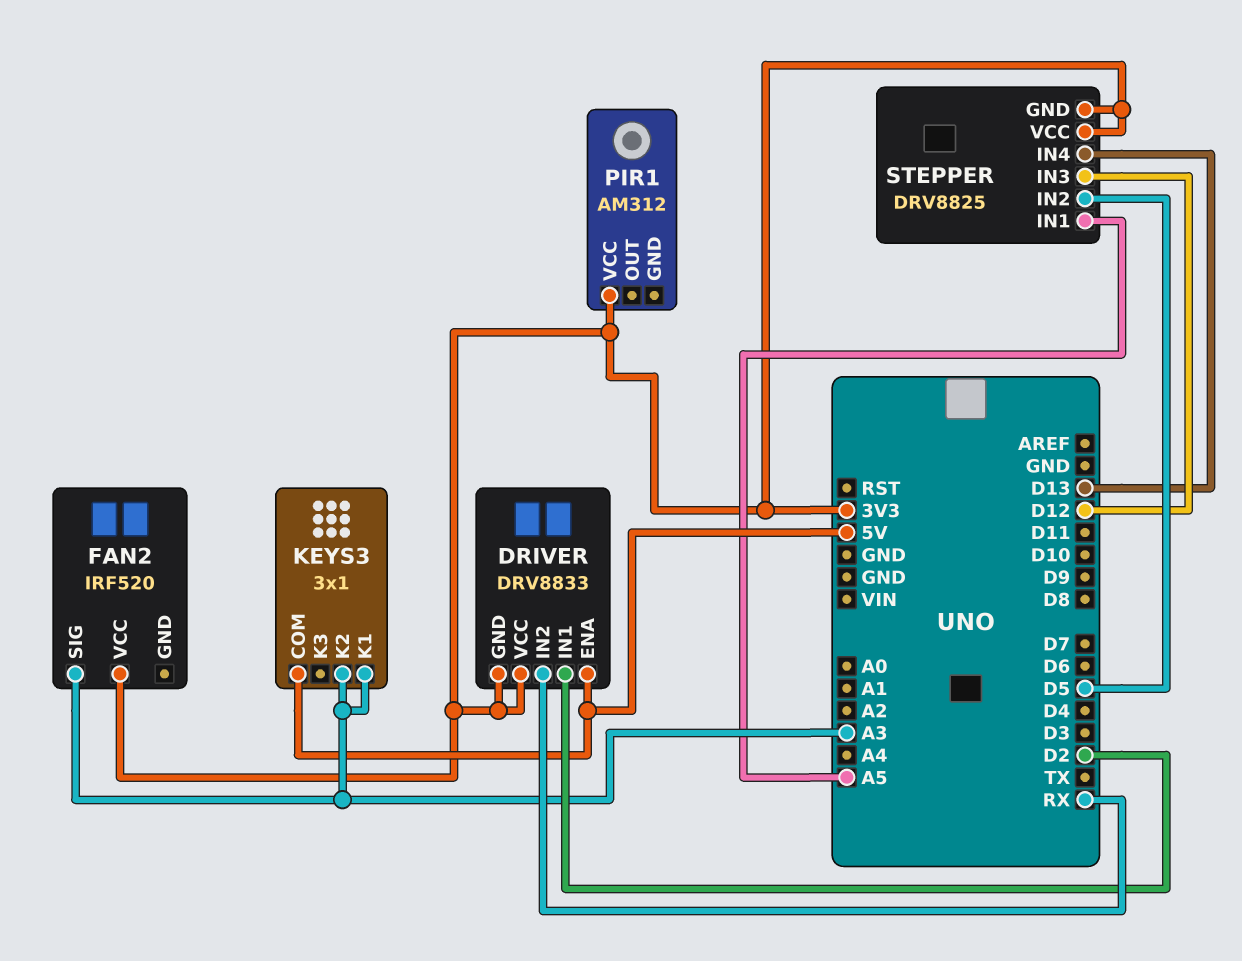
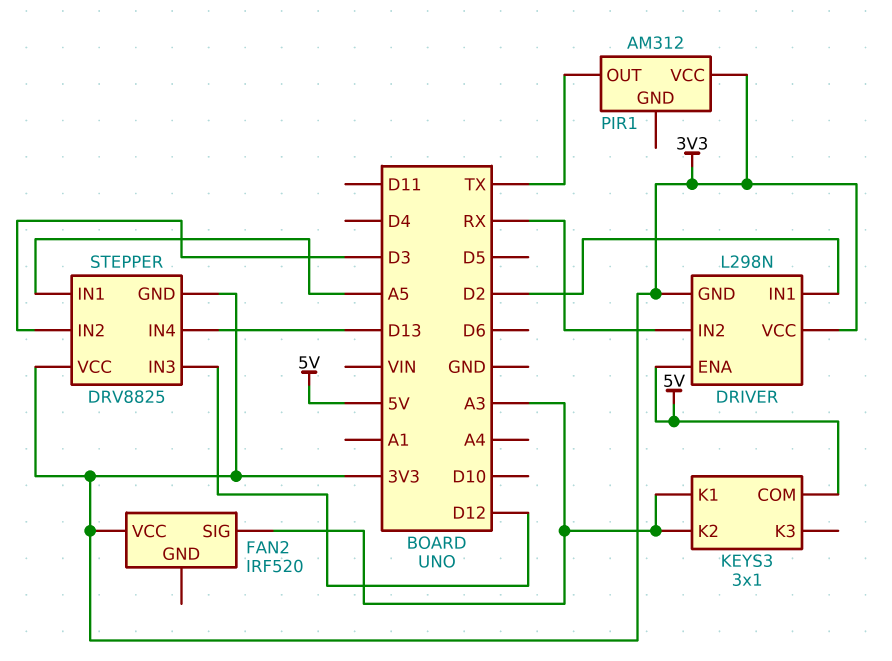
DRIVER: DRV8833 -> L298N
PIR1 pin OUT: none -> TX
STEPPER pin IN2: D5 -> D3

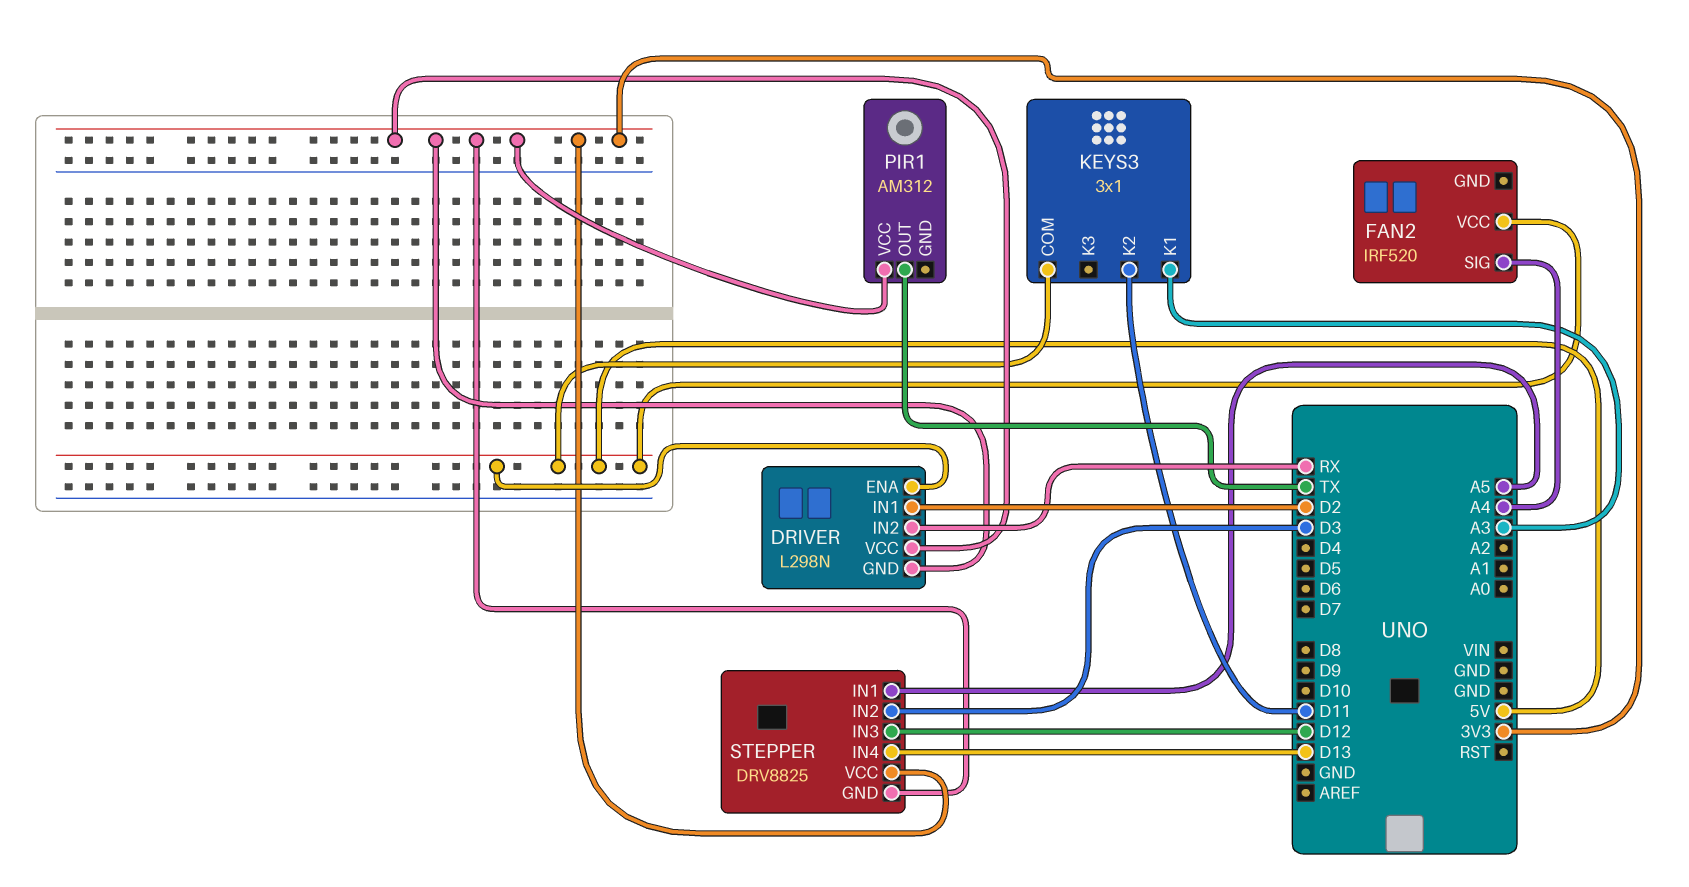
FAN2 pin SIG: A3 -> A4
FAN2 pin VCC: 3V3 -> 5V
KEYS3 pin K2: A3 -> D11

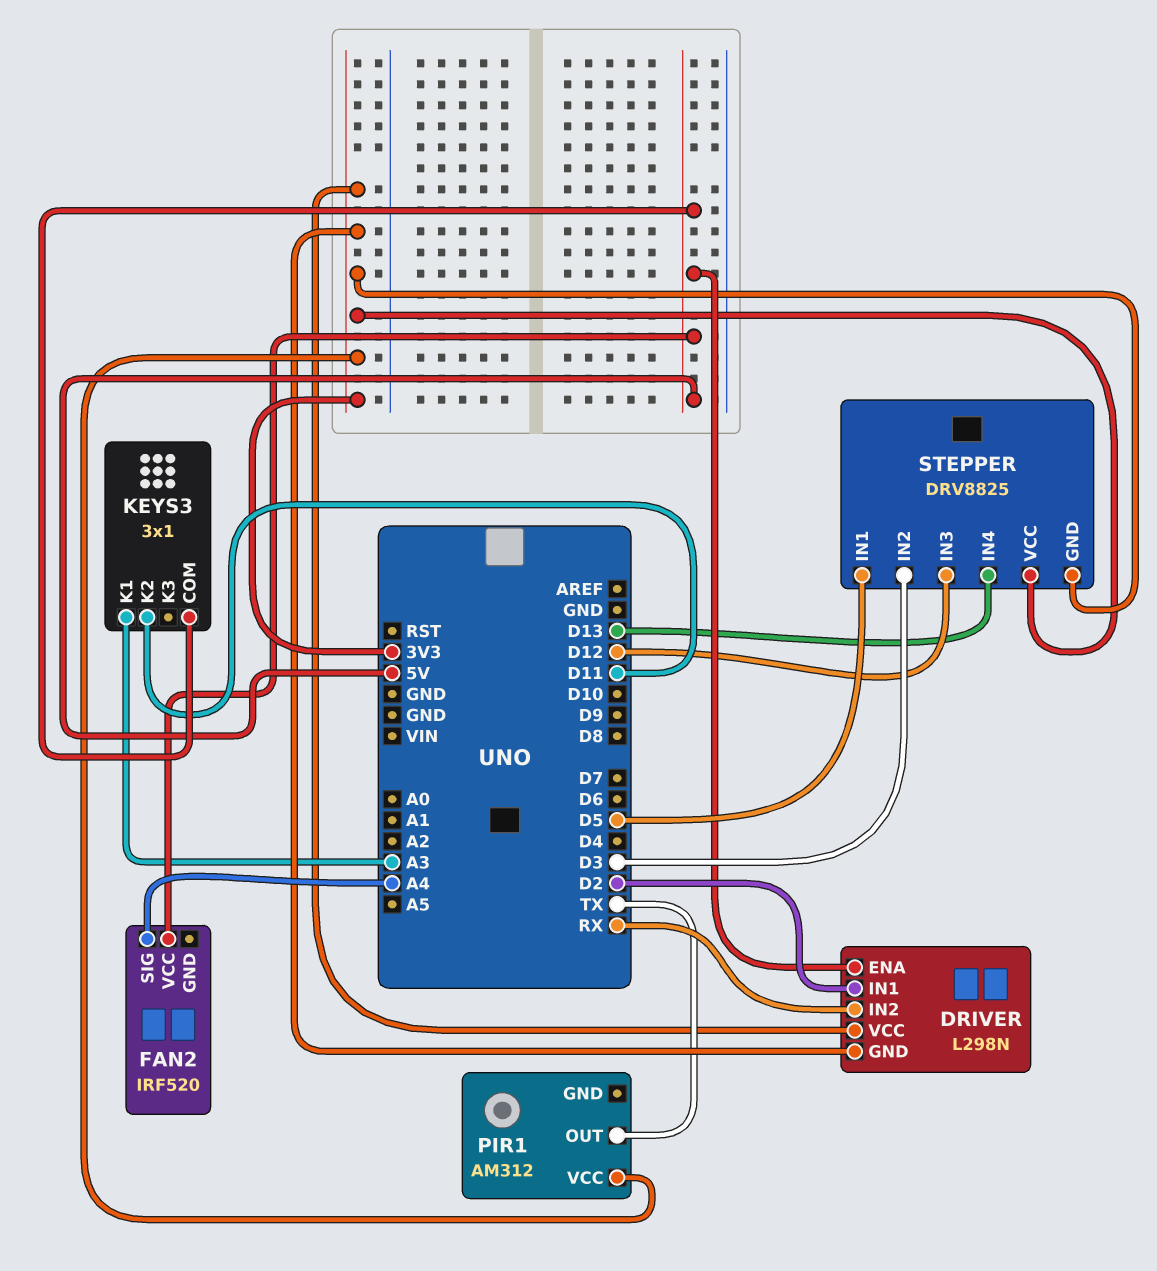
STEPPER pin IN1: A5 -> D5

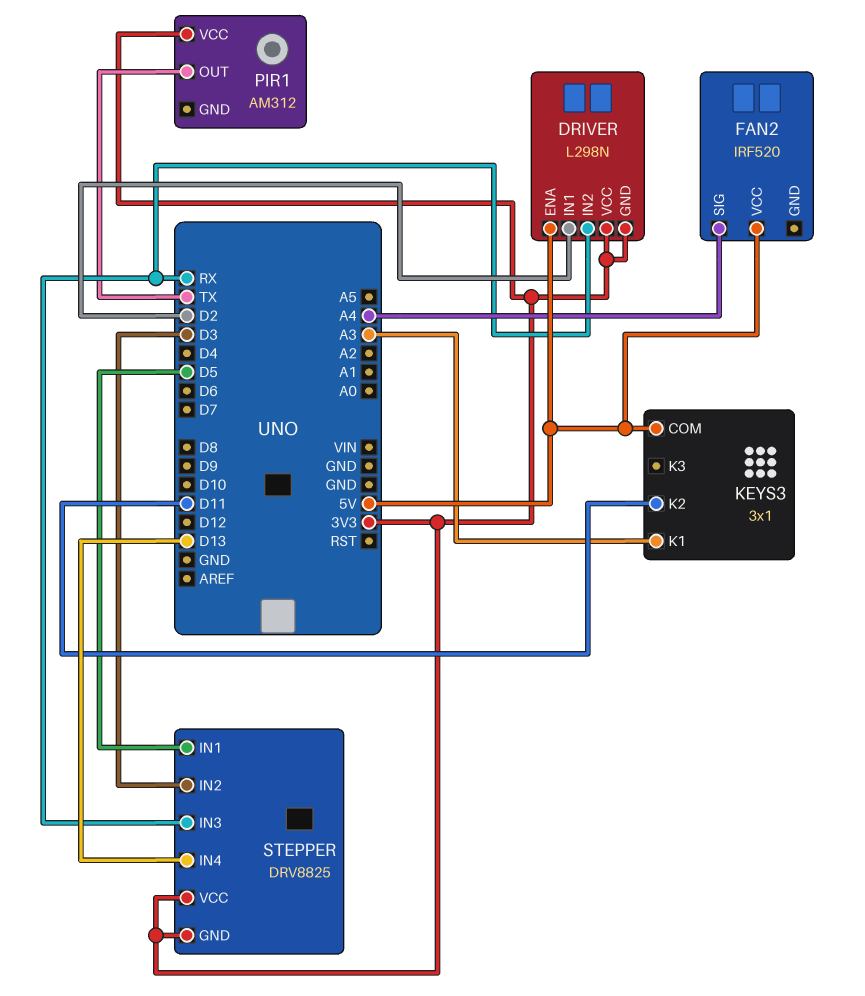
STEPPER pin IN3: D12 -> RX

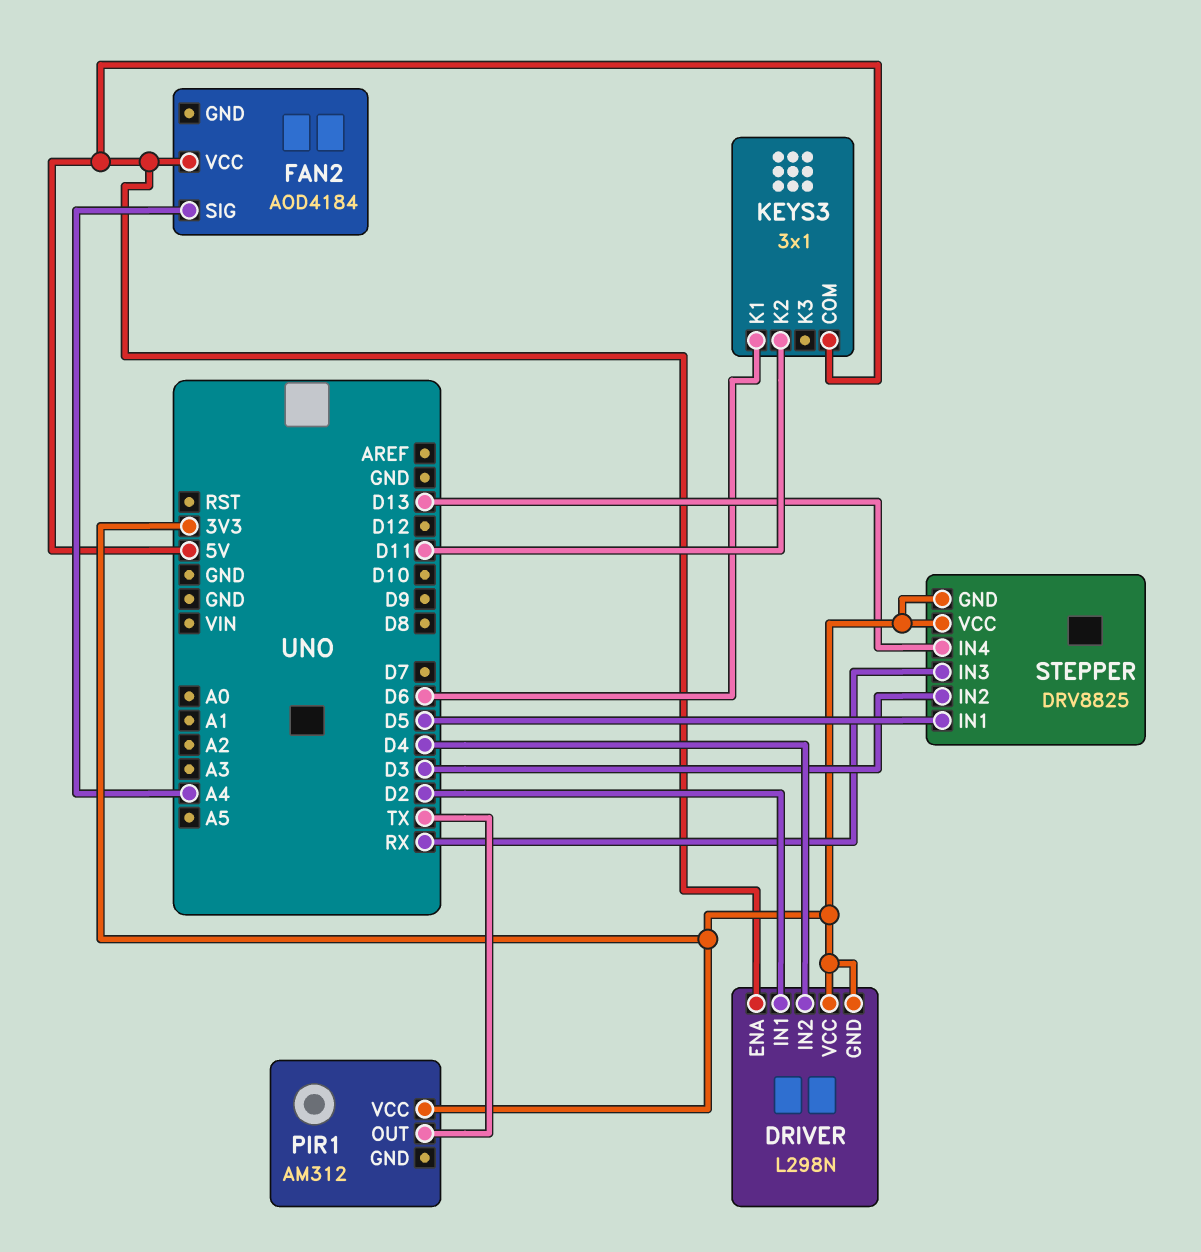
DRIVER pin IN2: RX -> D4
FAN2: IRF520 -> AOD4184
KEYS3 pin K1: A3 -> D6

